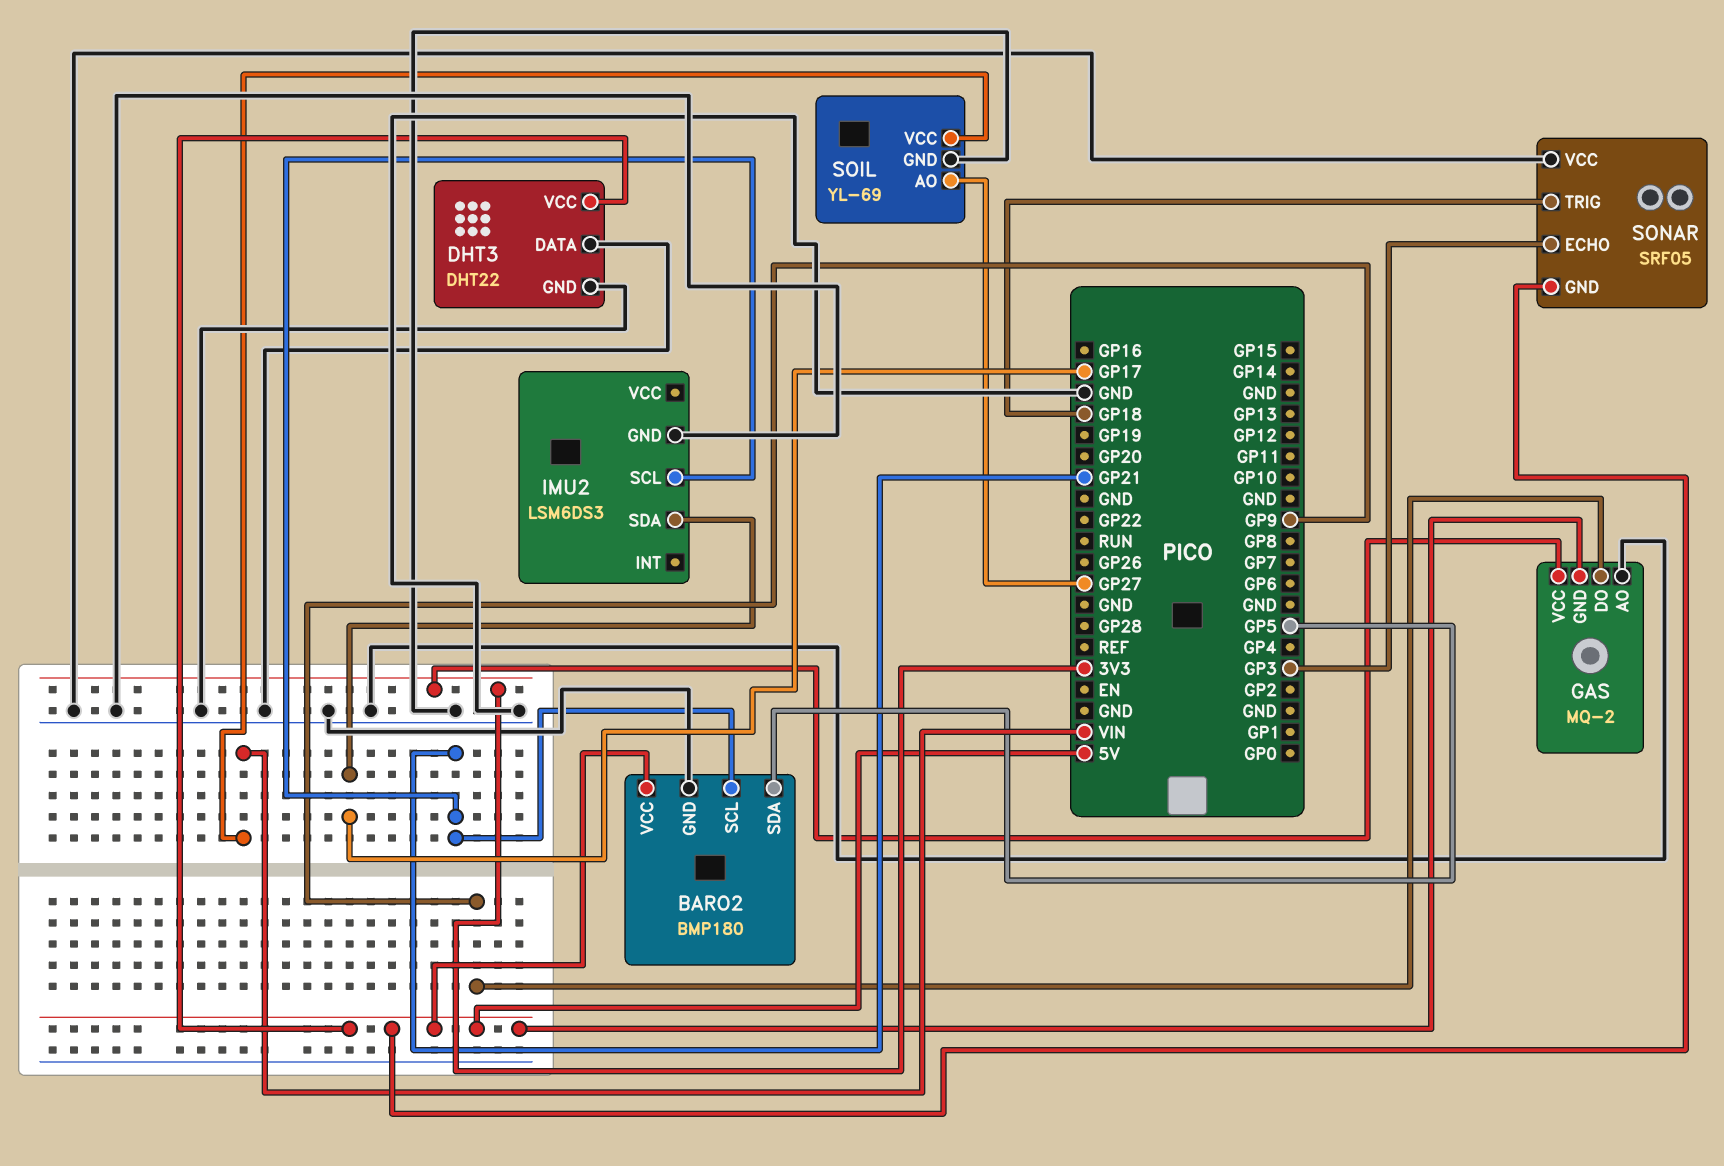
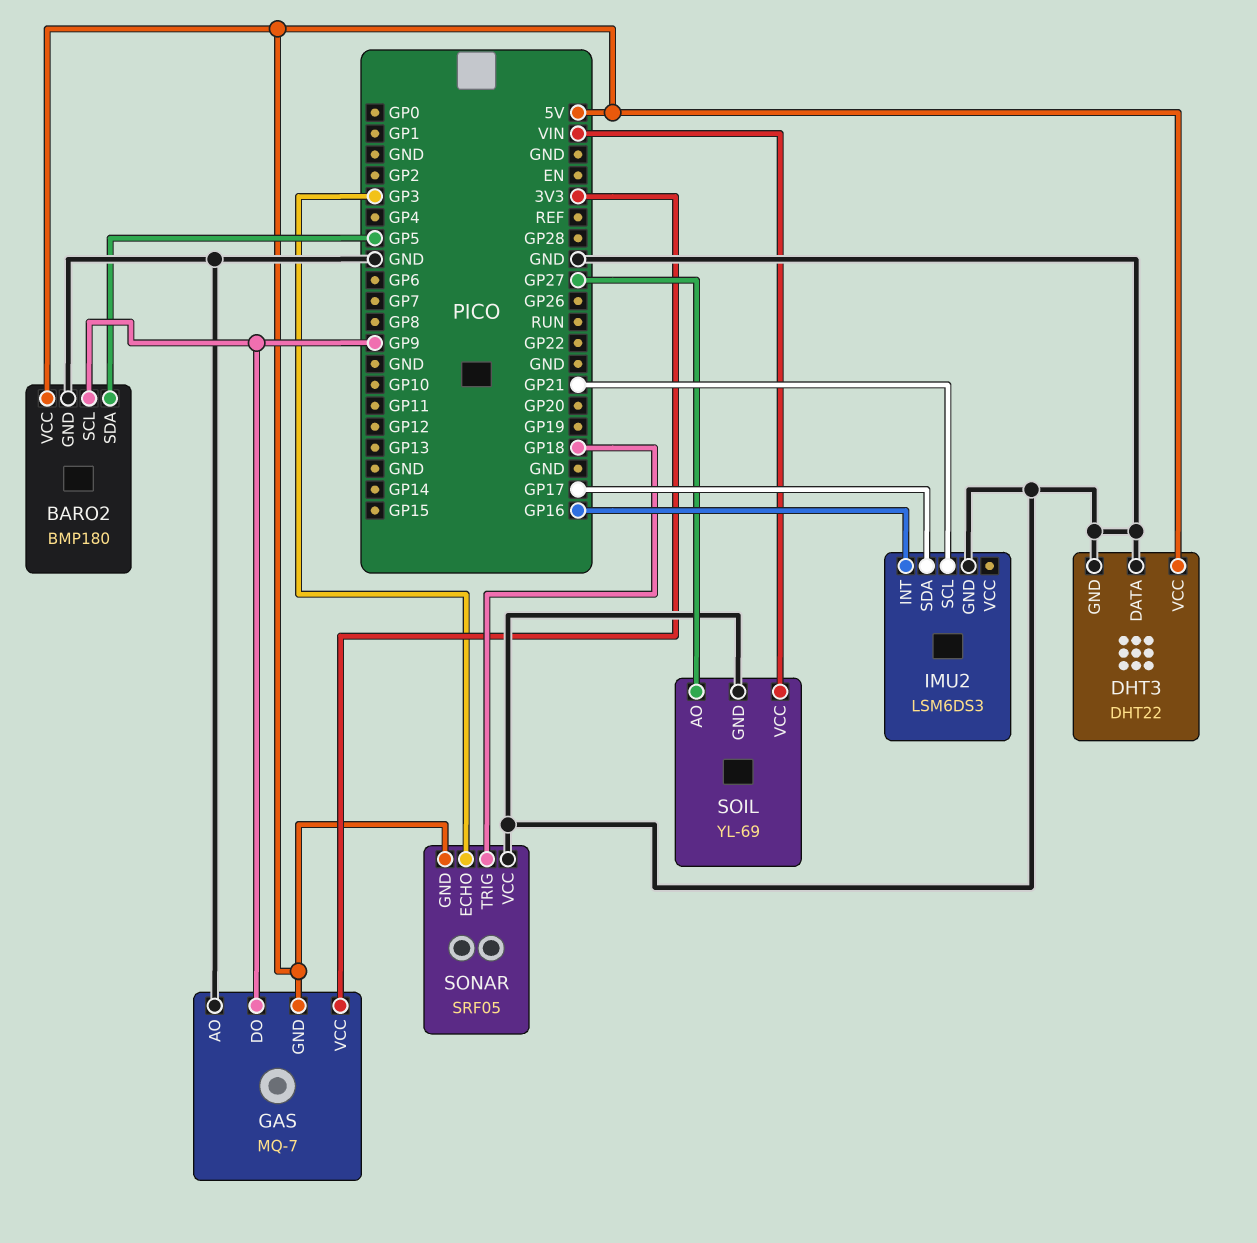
BARO2 pin SCL: GP21 -> GP9
GAS: MQ-2 -> MQ-7
IMU2 pin INT: none -> GP16

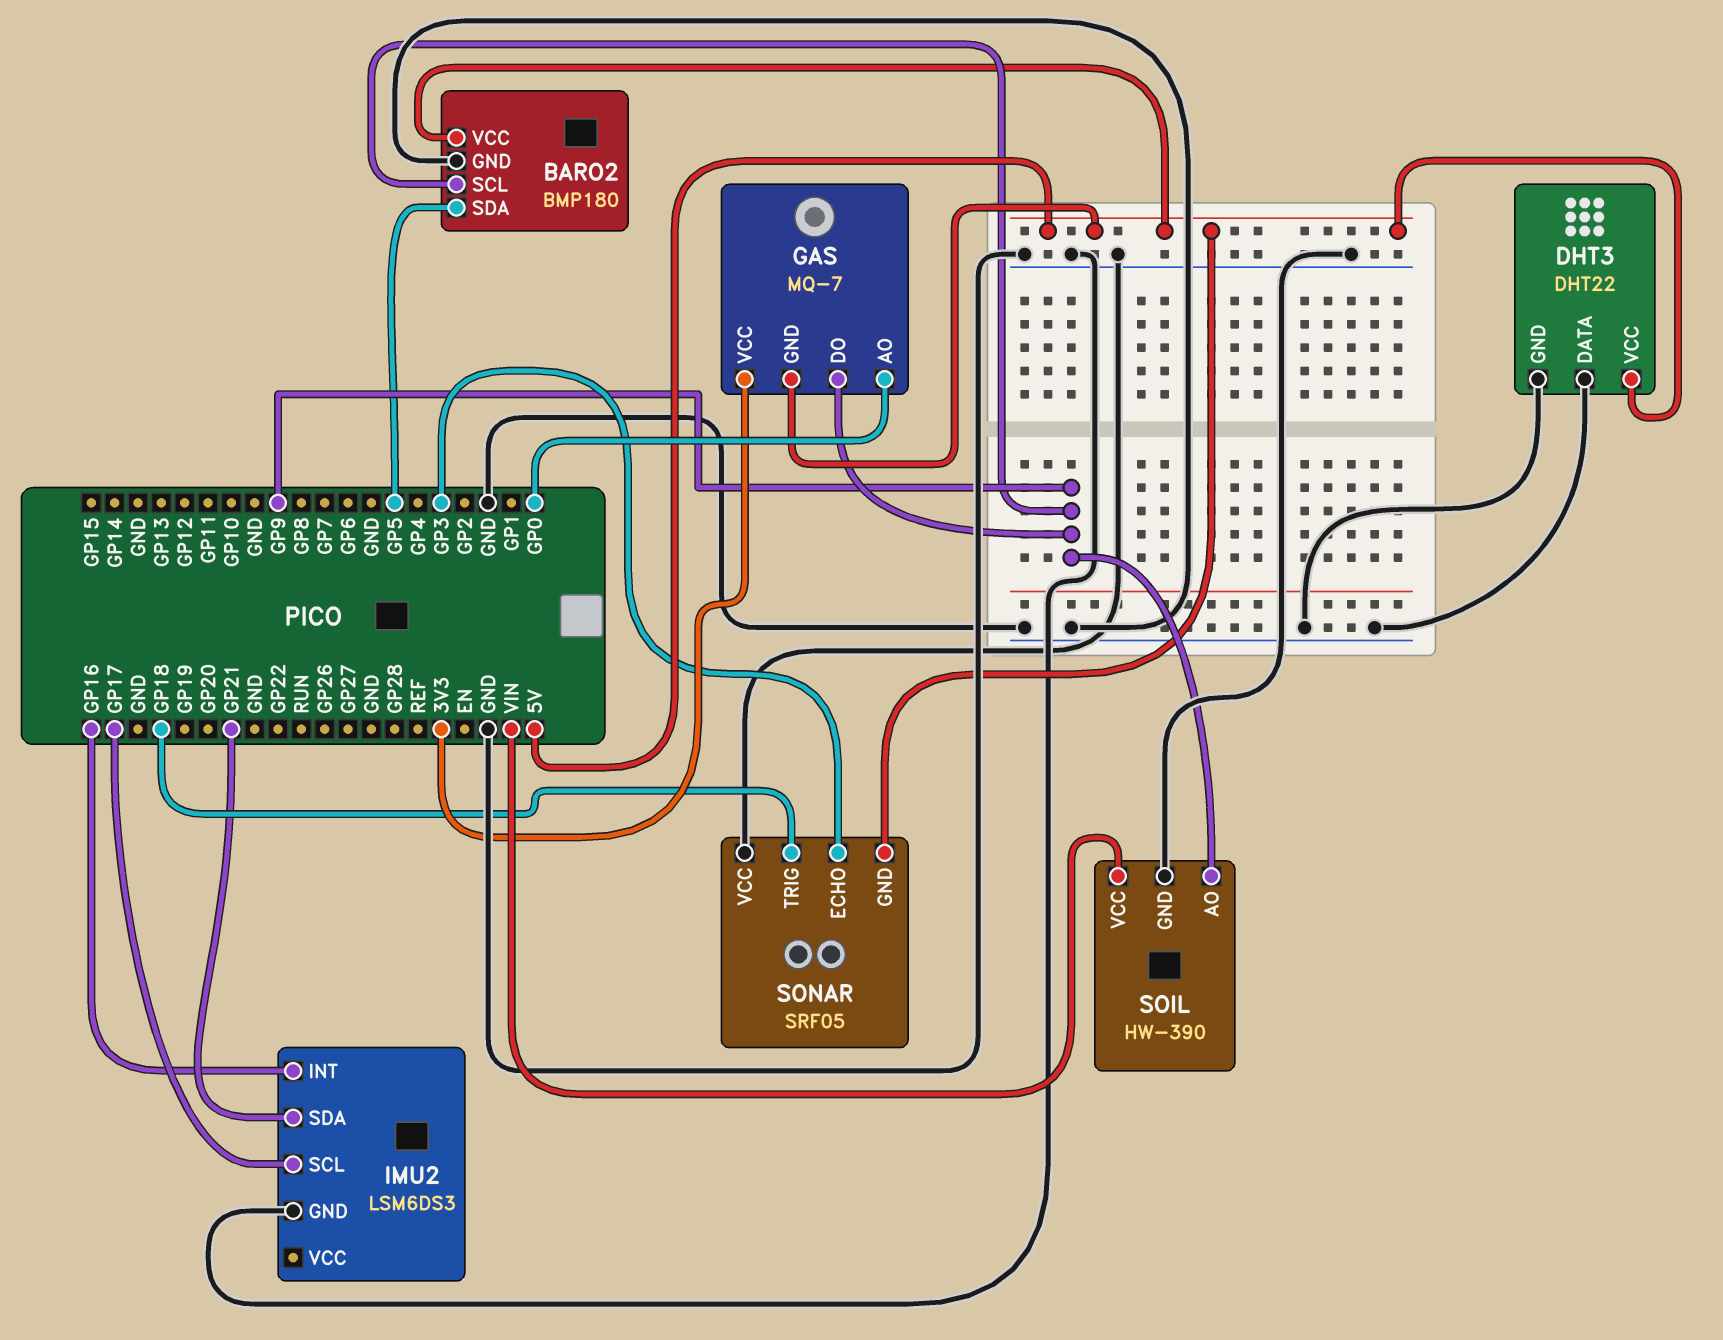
GAS pin AO: GND -> GP0
IMU2 pin SCL: GP21 -> GP17
IMU2 pin SDA: GP17 -> GP21
SOIL: YL-69 -> HW-390
SOIL pin AO: GP27 -> GP9

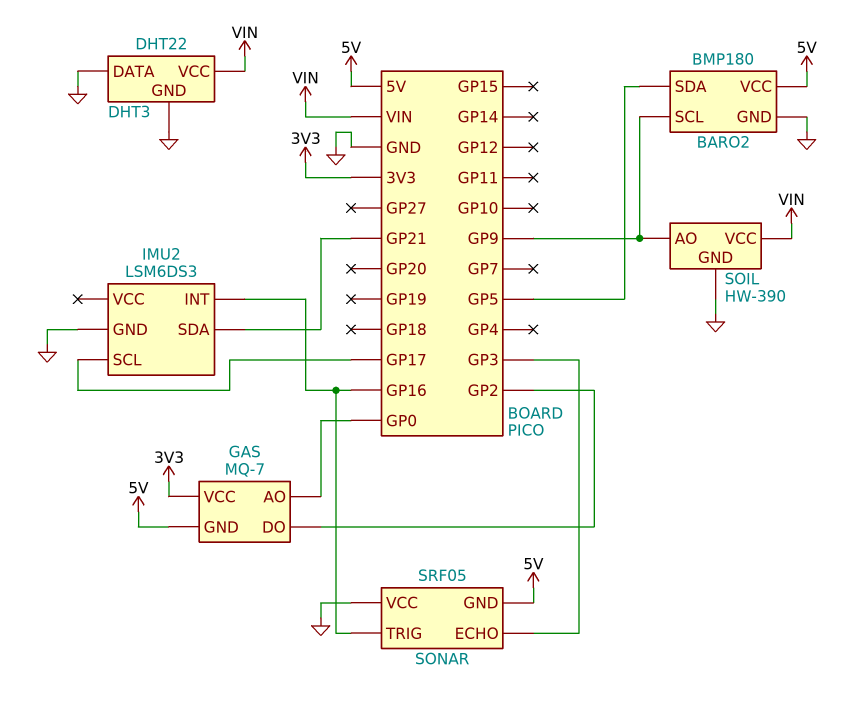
DHT3 pin VCC: 5V -> VIN
GAS pin DO: GP9 -> GP2
SONAR pin TRIG: GP18 -> GP16

